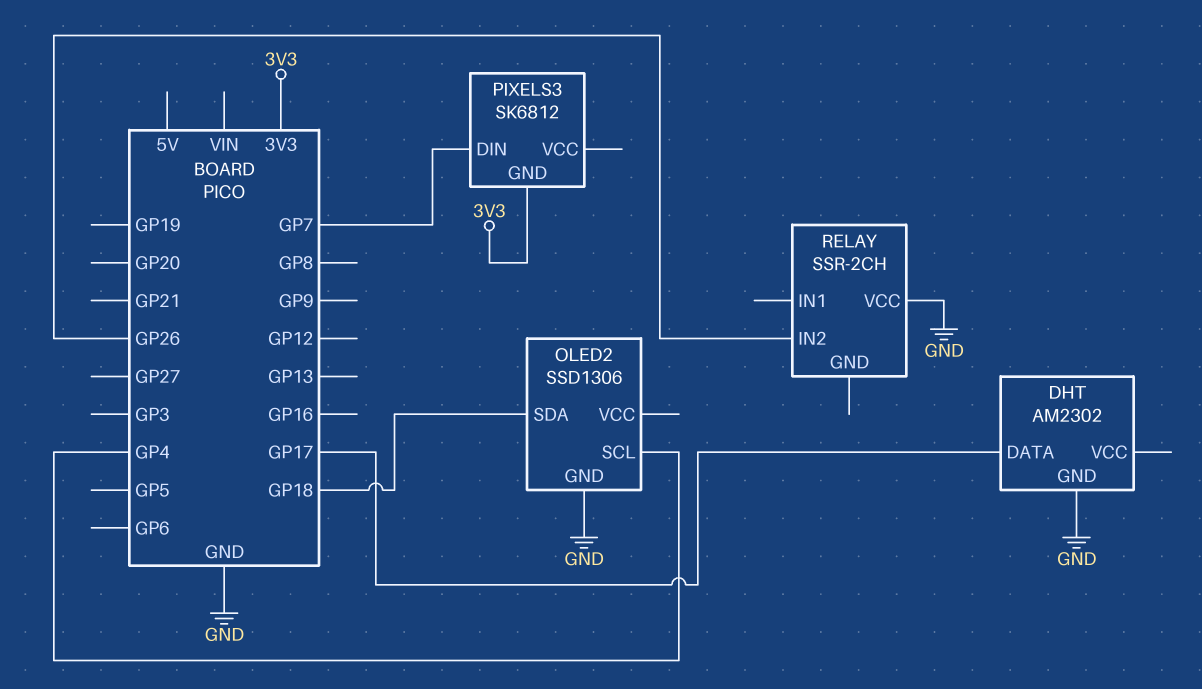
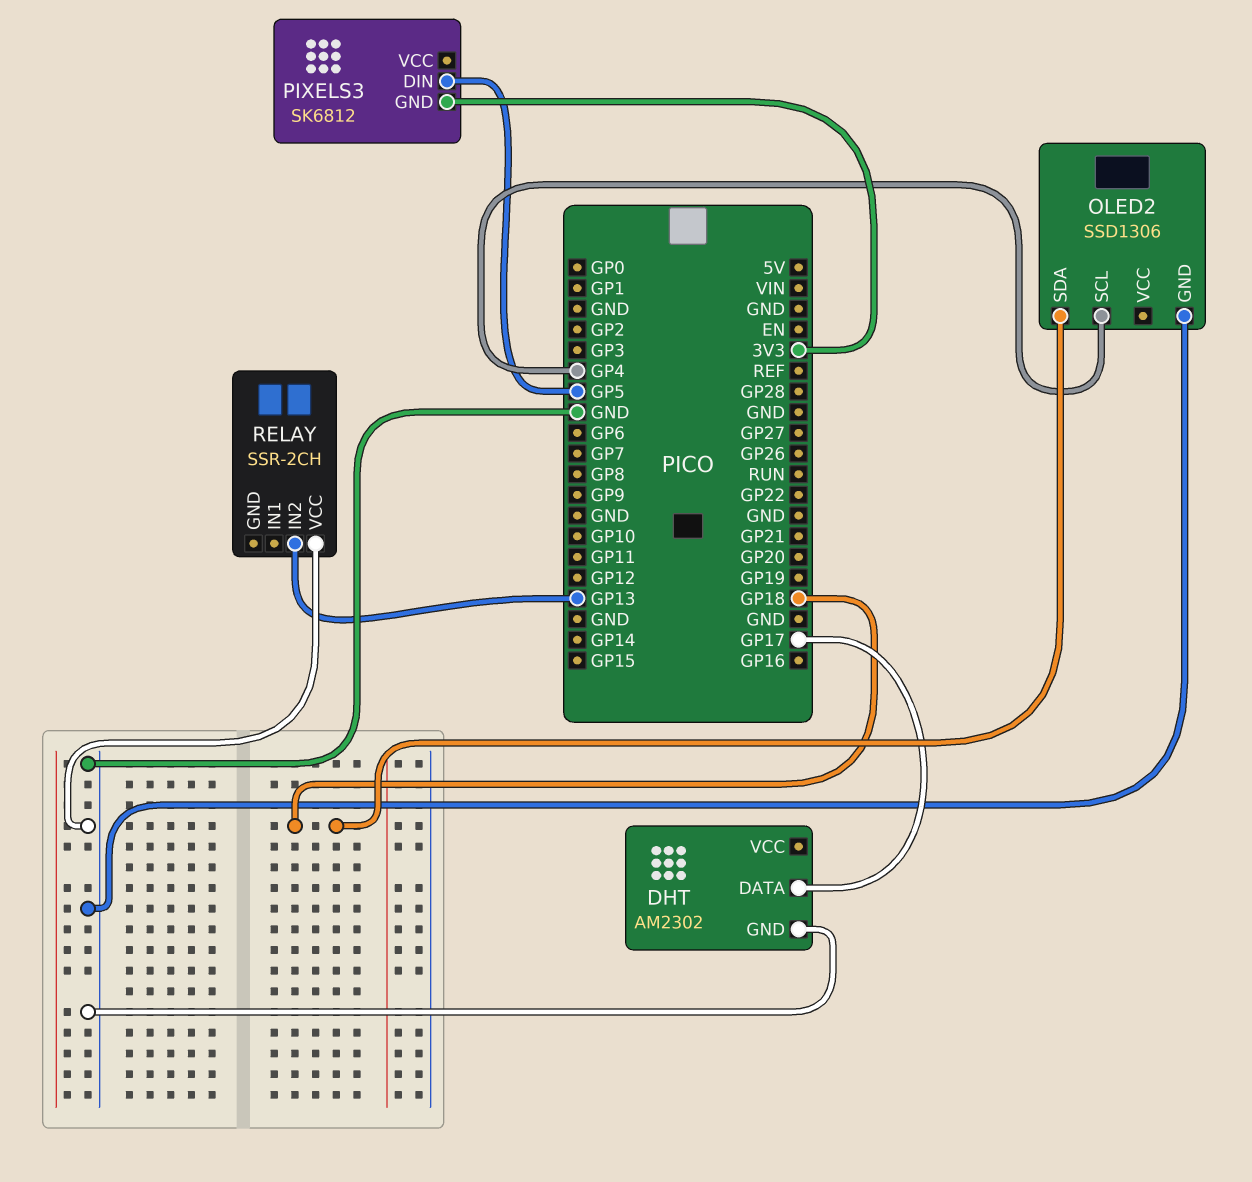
PIXELS3 pin DIN: GP7 -> GP5
RELAY pin IN2: GP26 -> GP13

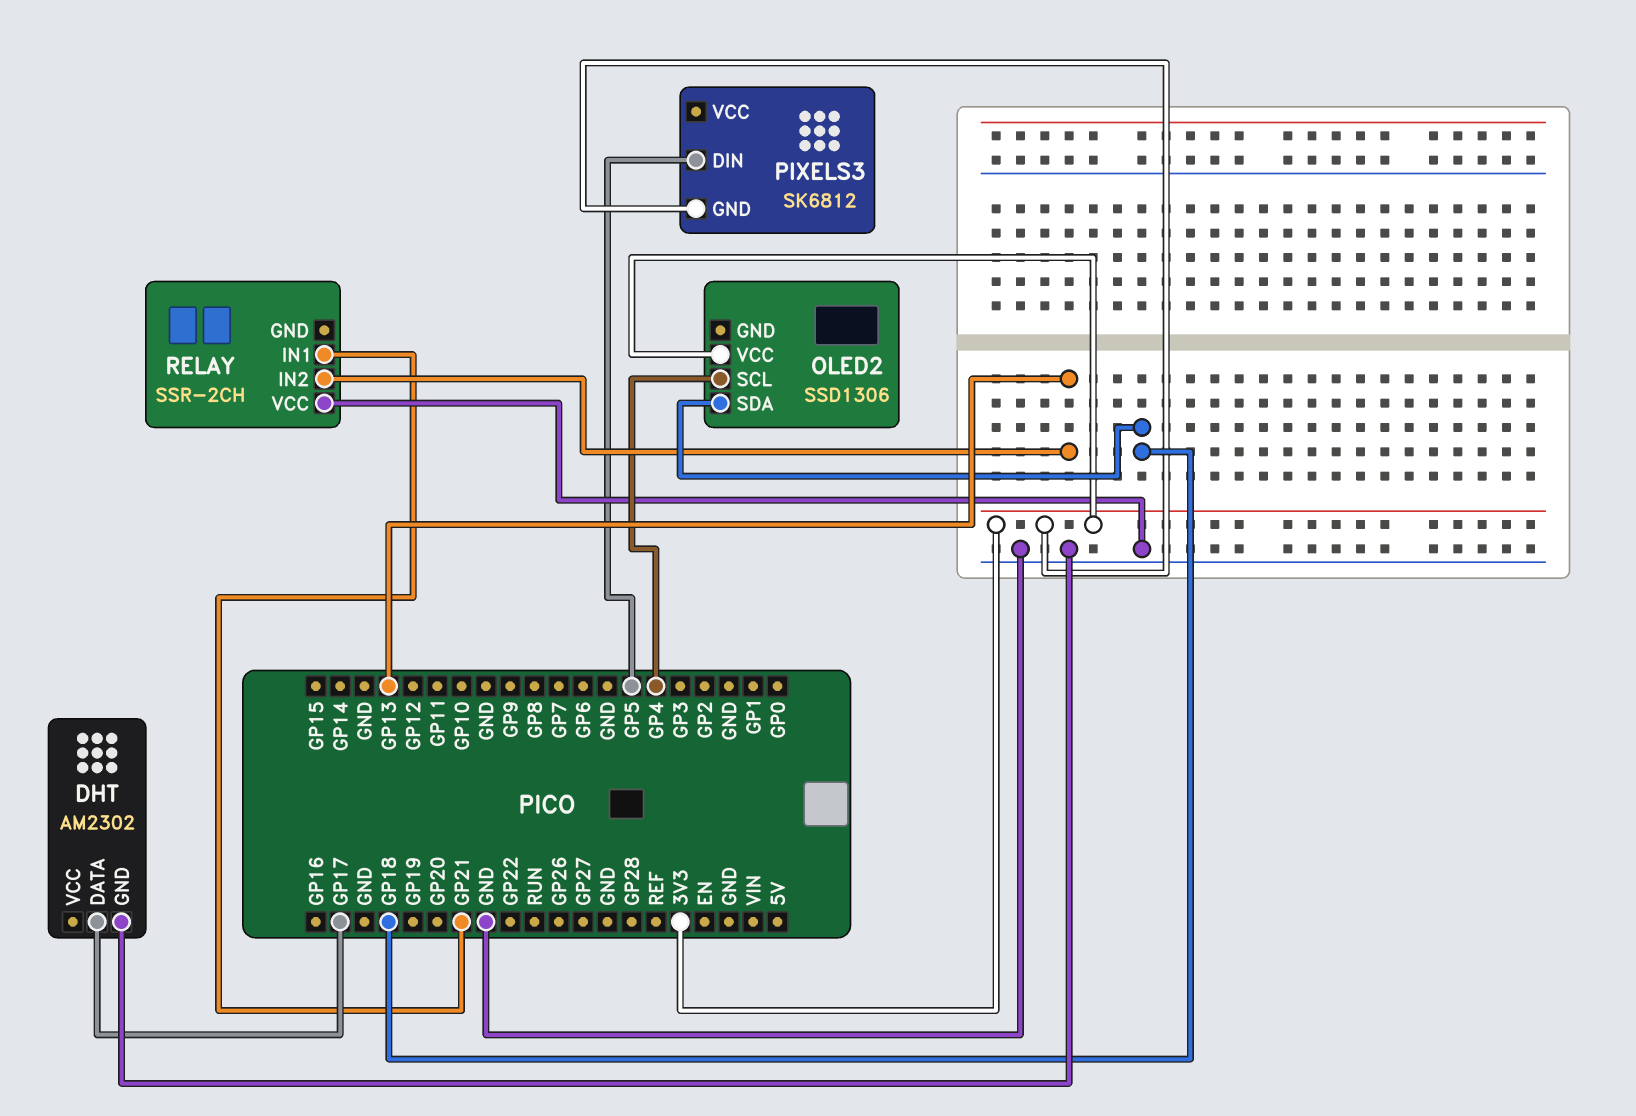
OLED2 pin GND: GND -> none
OLED2 pin VCC: none -> 3V3
RELAY pin IN1: none -> GP21

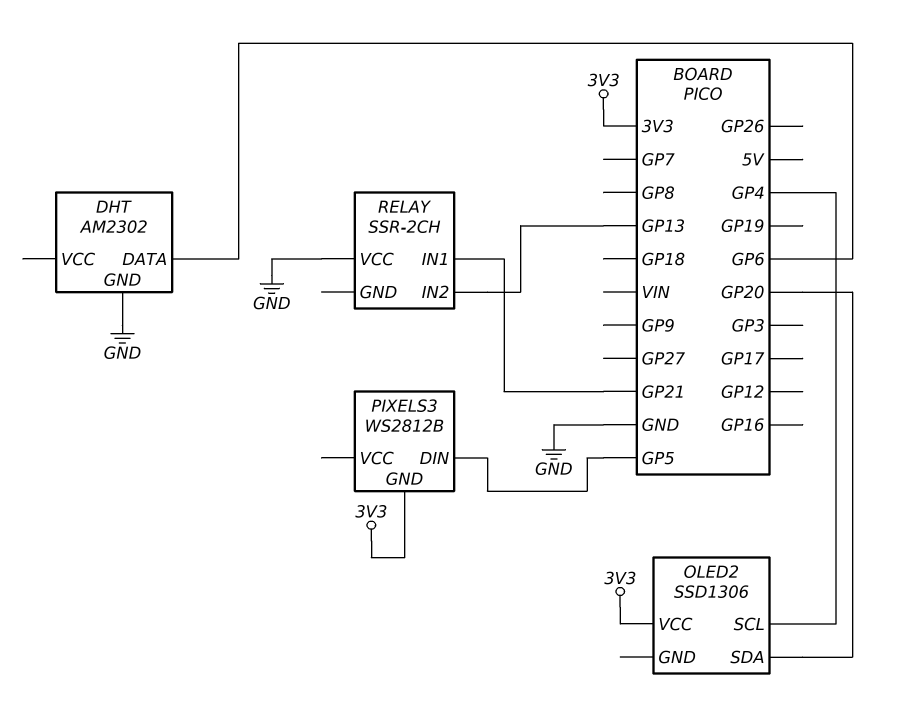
DHT pin DATA: GP17 -> GP6
OLED2 pin SDA: GP18 -> GP20
PIXELS3: SK6812 -> WS2812B

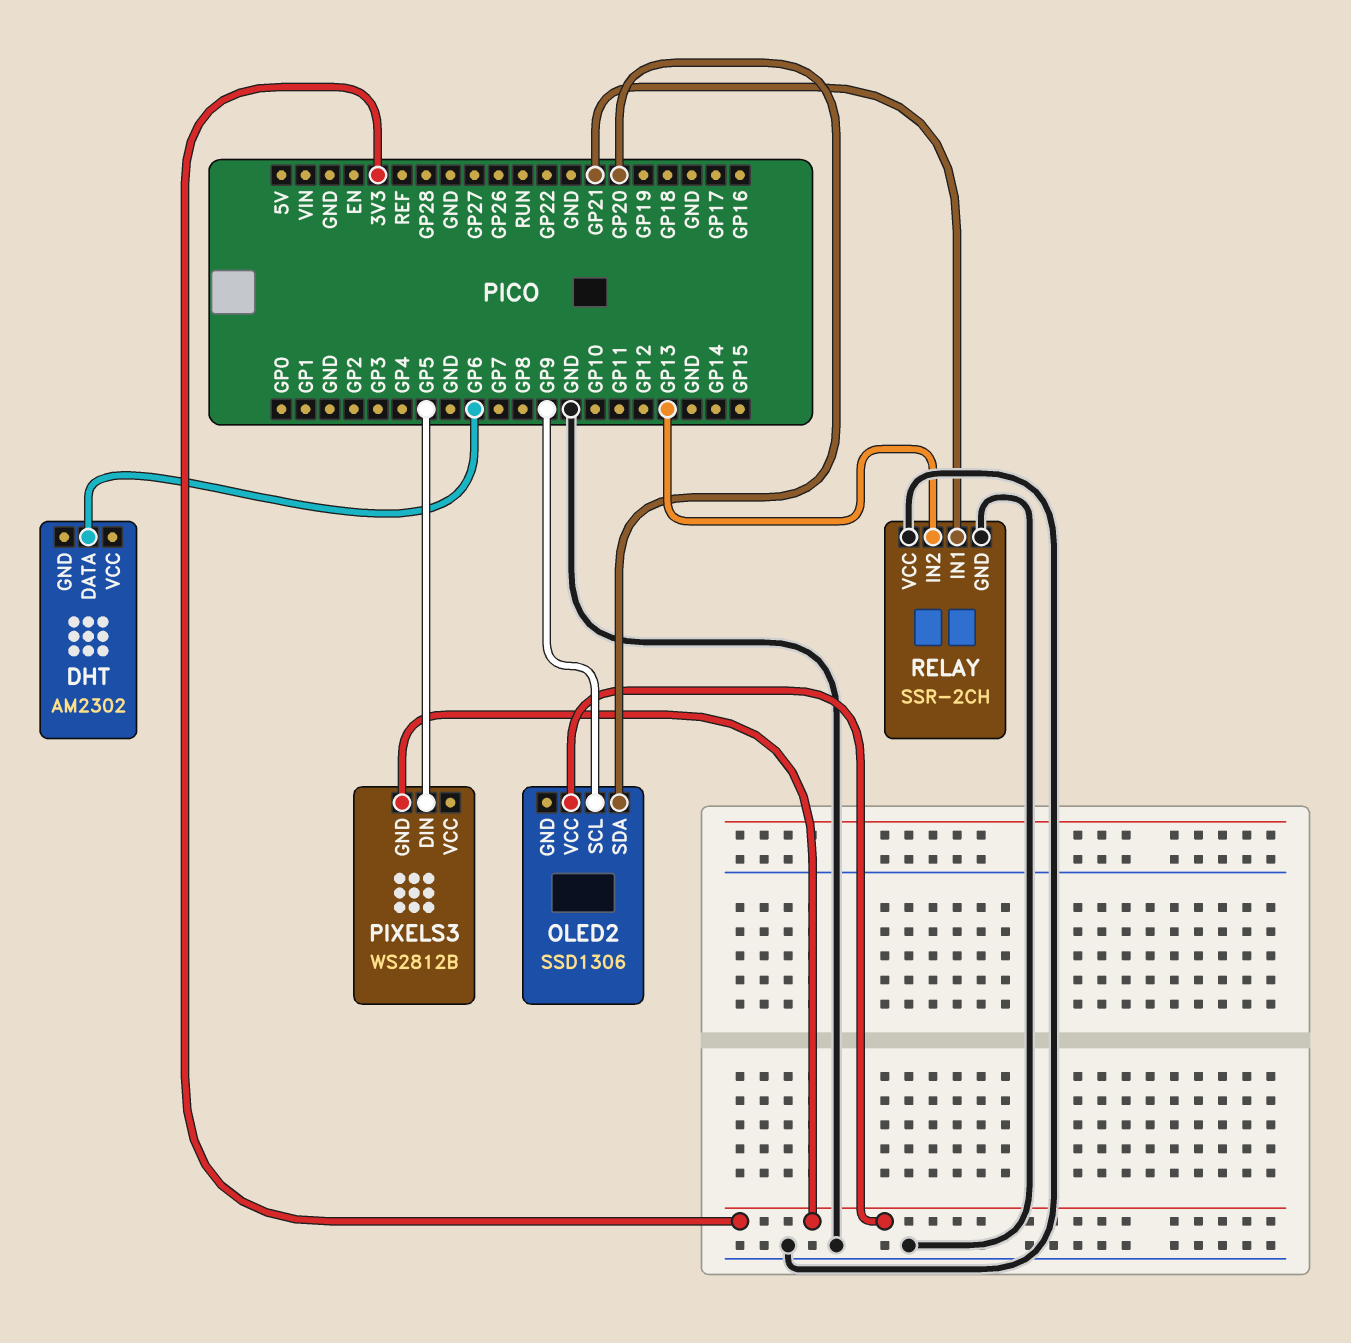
DHT pin GND: GND -> none
OLED2 pin SCL: GP4 -> GP9
RELAY pin GND: none -> GND

